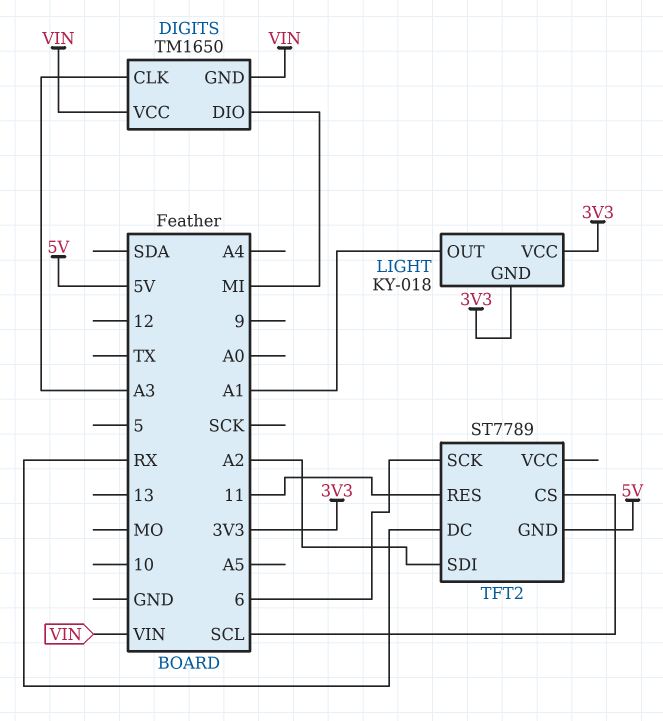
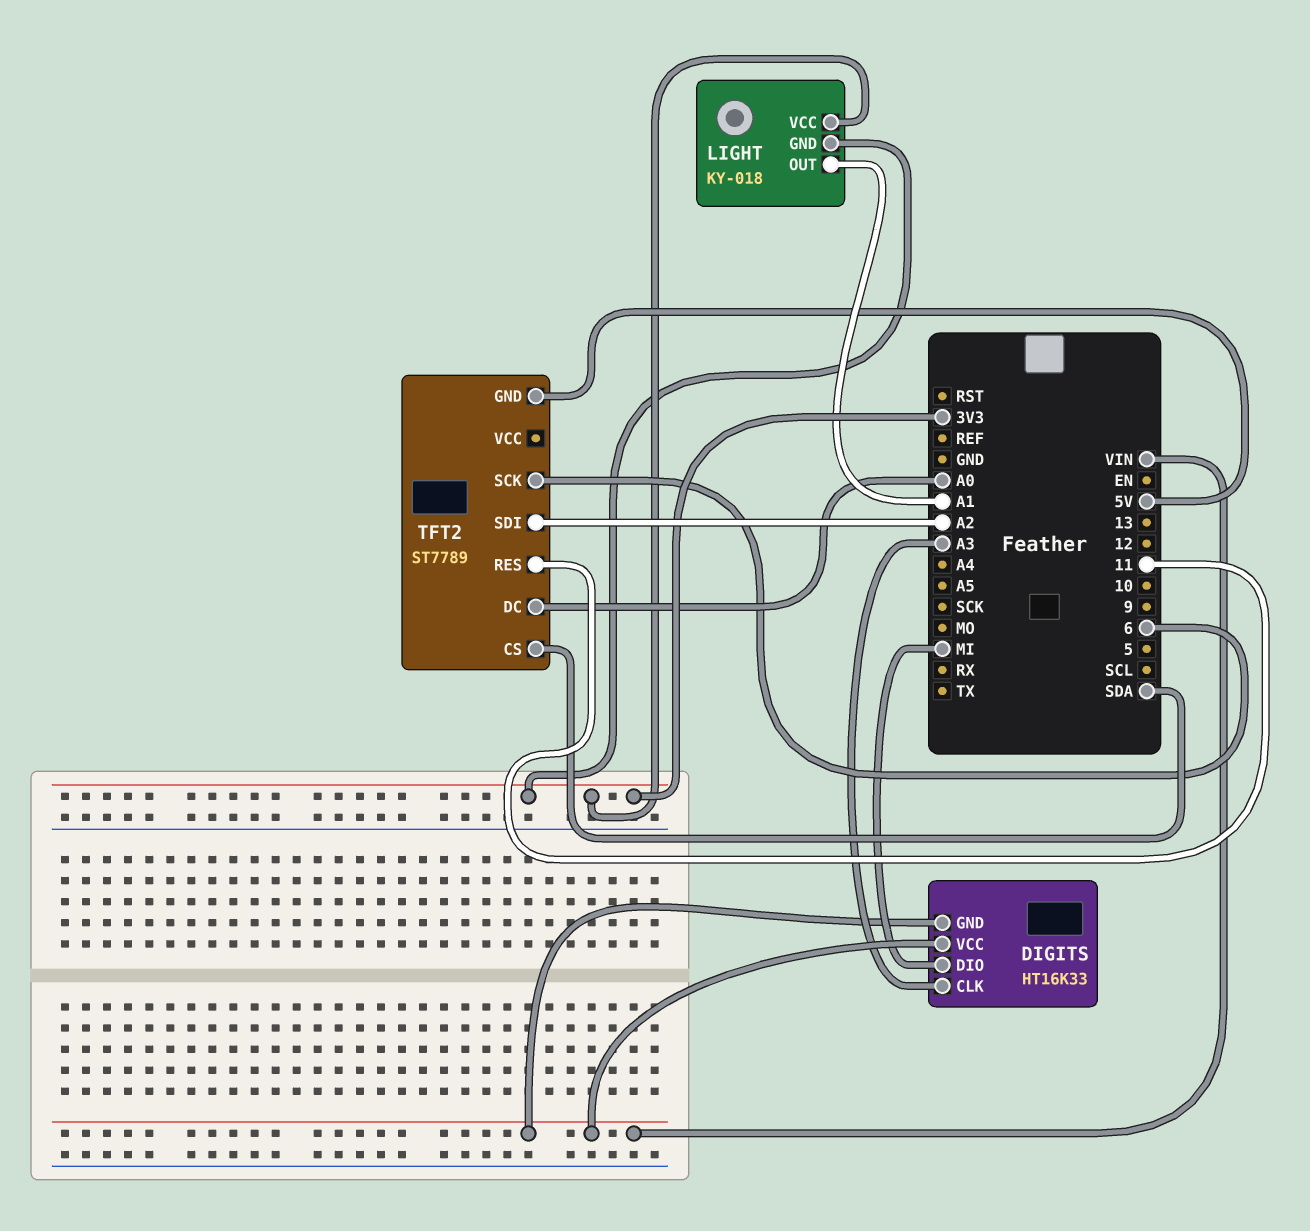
DIGITS: TM1650 -> HT16K33
TFT2 pin CS: SCL -> SDA
TFT2 pin DC: RX -> A0

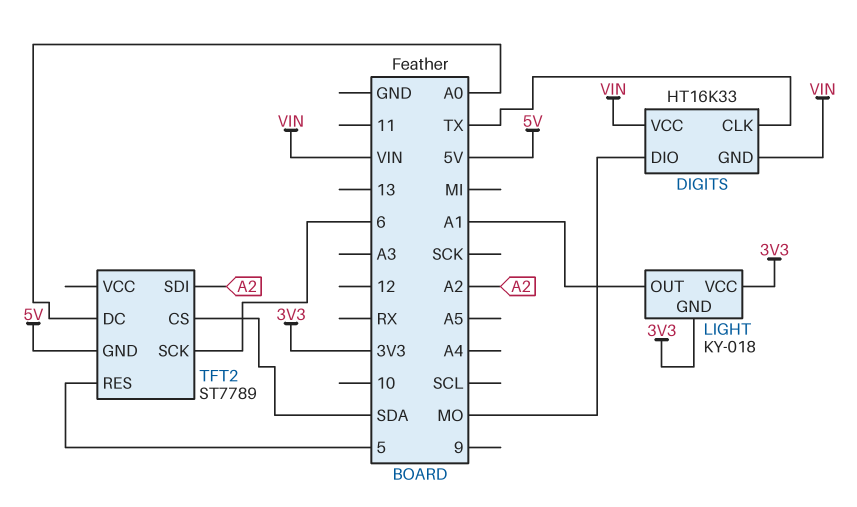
DIGITS pin CLK: A3 -> TX
DIGITS pin DIO: MI -> MO
TFT2 pin RES: 11 -> 5

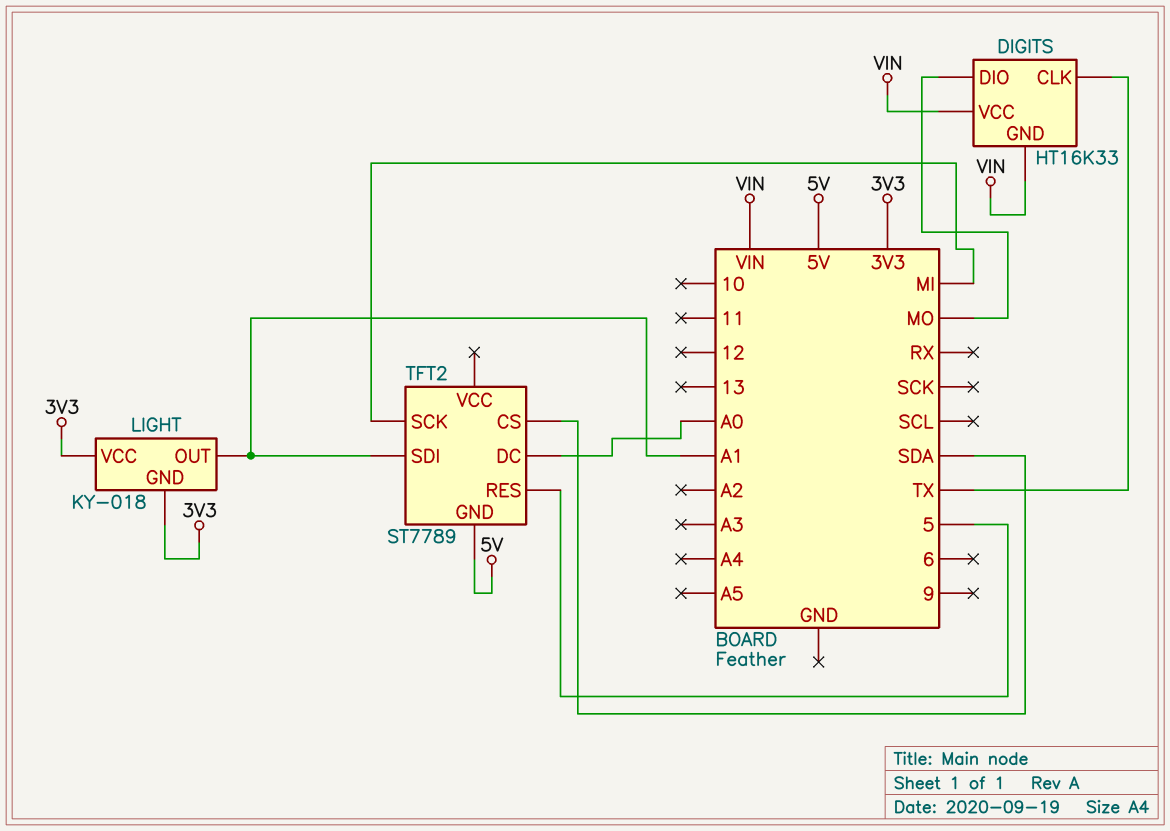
TFT2 pin SCK: 6 -> MI
TFT2 pin SDI: A2 -> A1

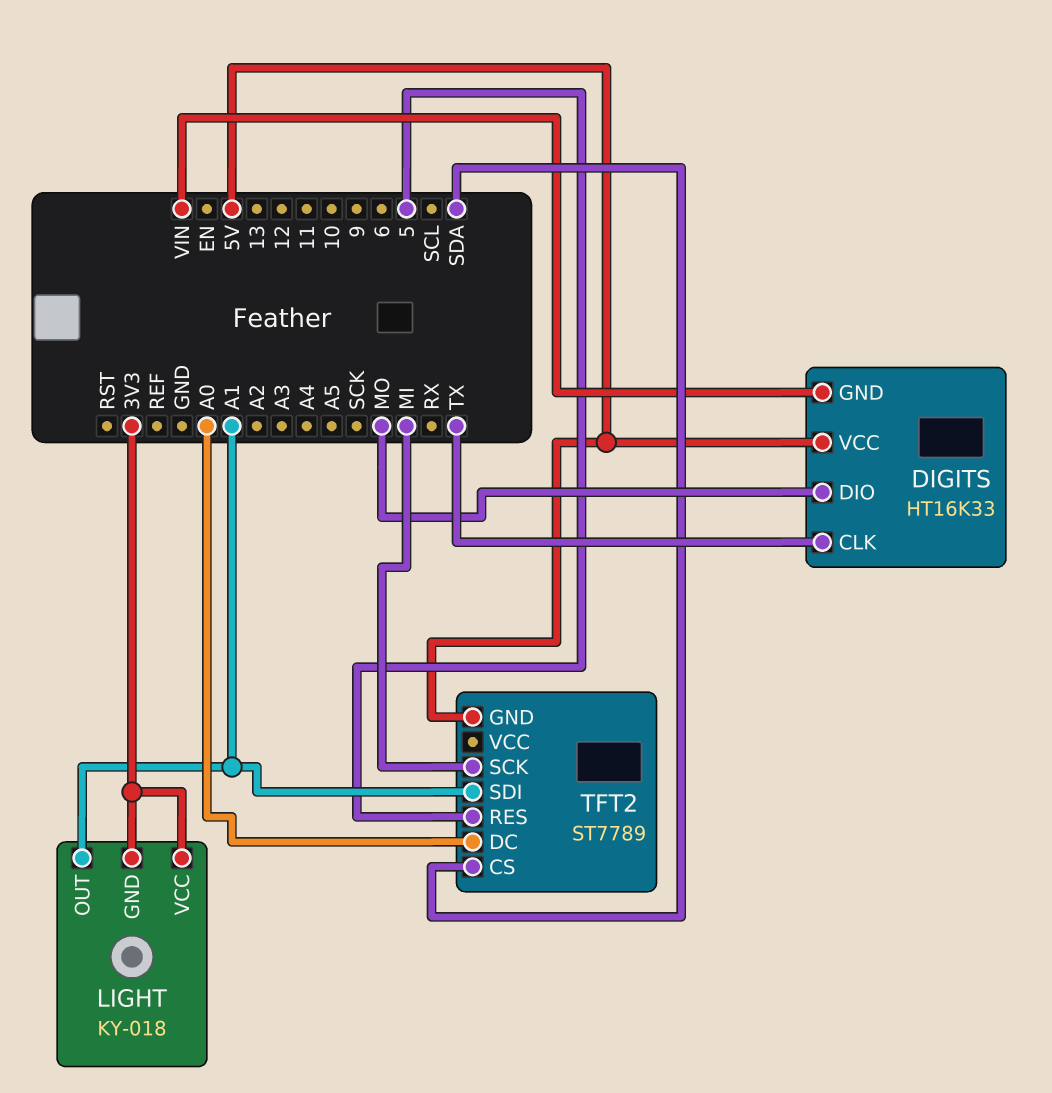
DIGITS pin VCC: VIN -> 5V

